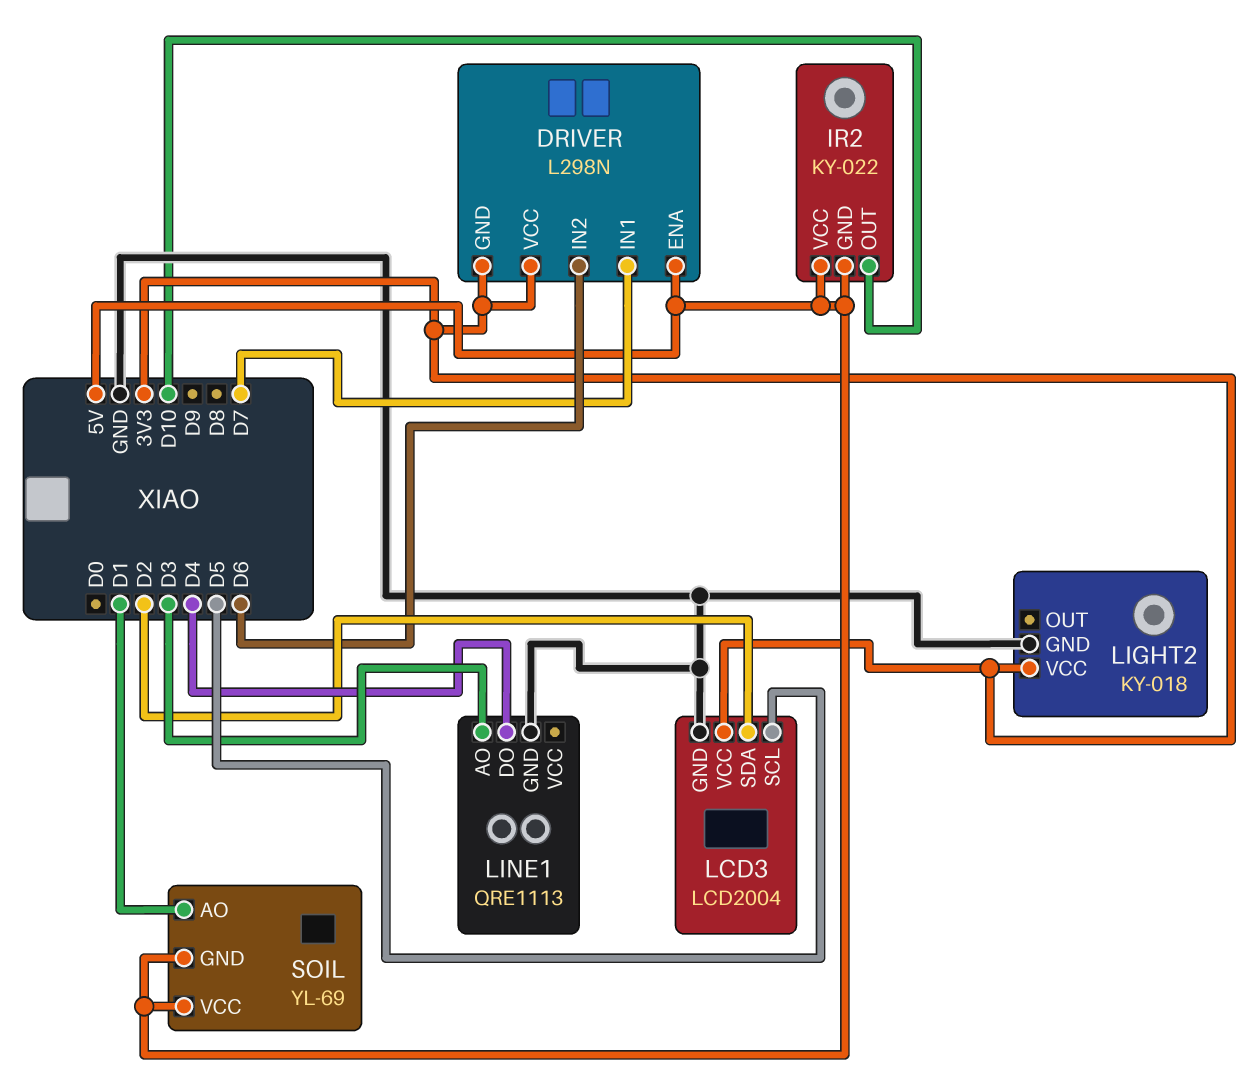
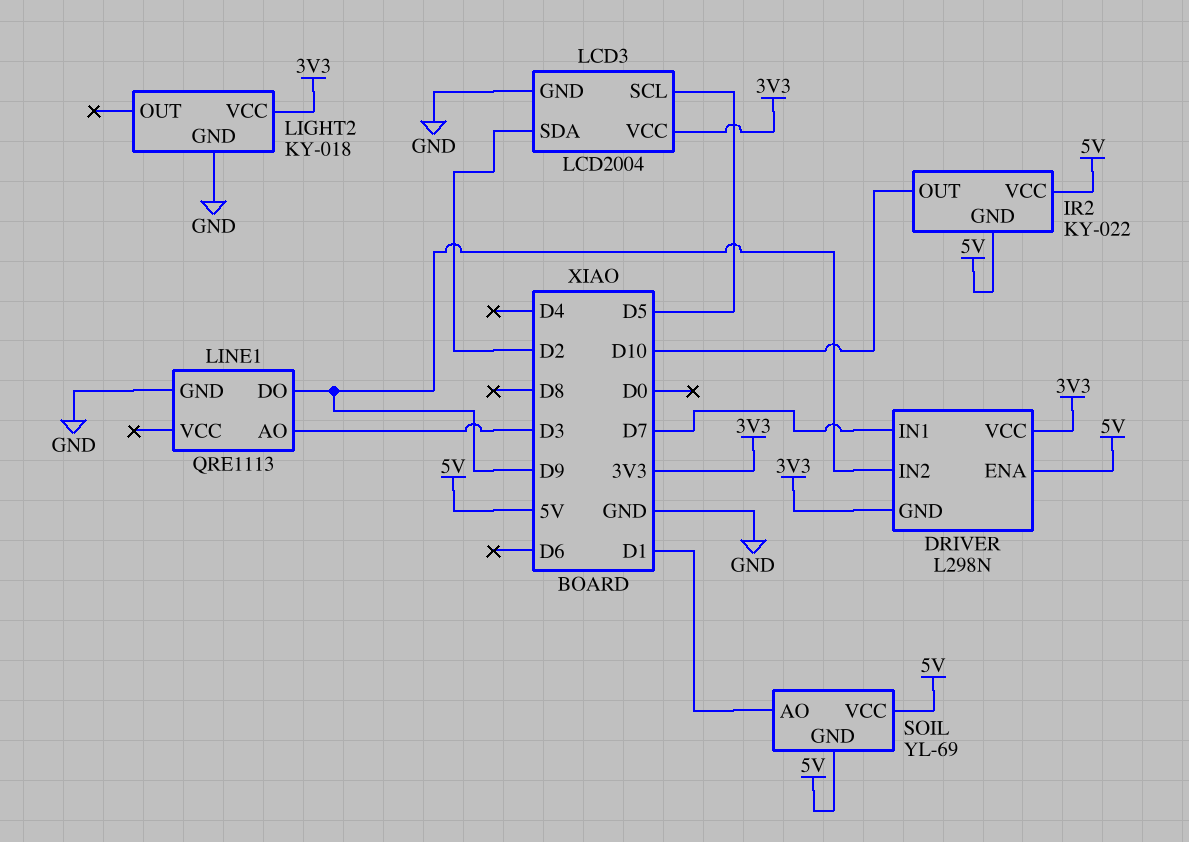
DRIVER pin IN2: D6 -> D9
LINE1 pin DO: D4 -> D9

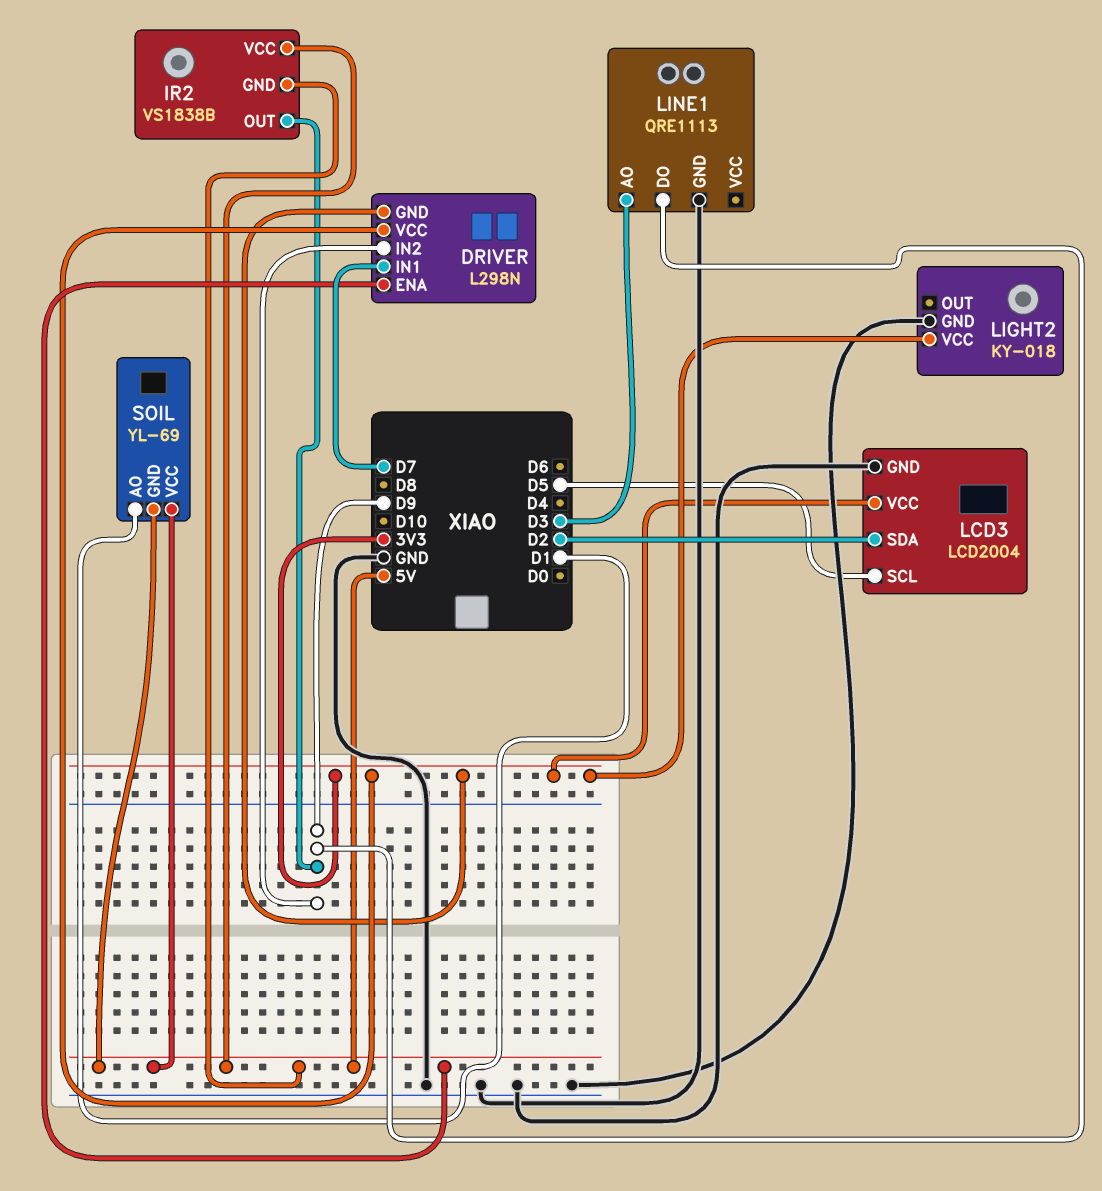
IR2: KY-022 -> VS1838B
IR2 pin OUT: D10 -> D9

